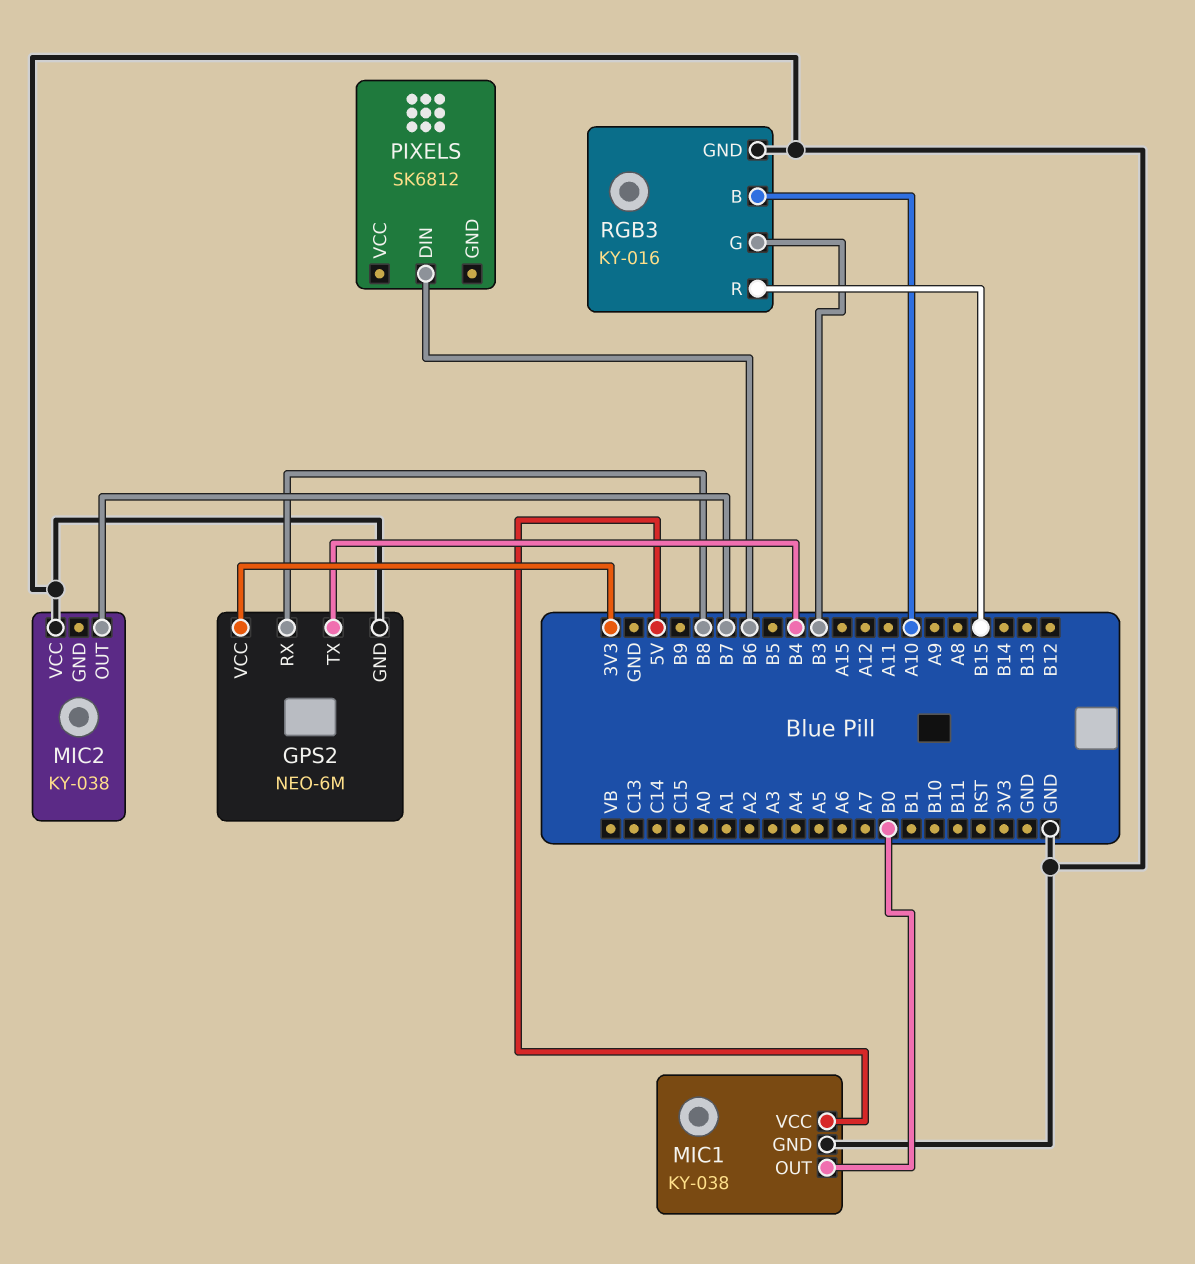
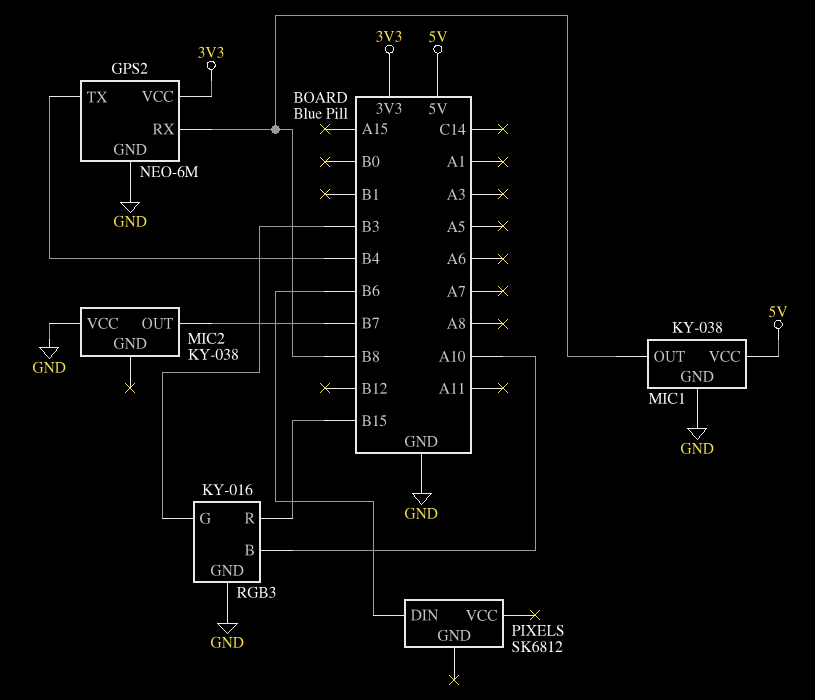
MIC1 pin OUT: B0 -> B8

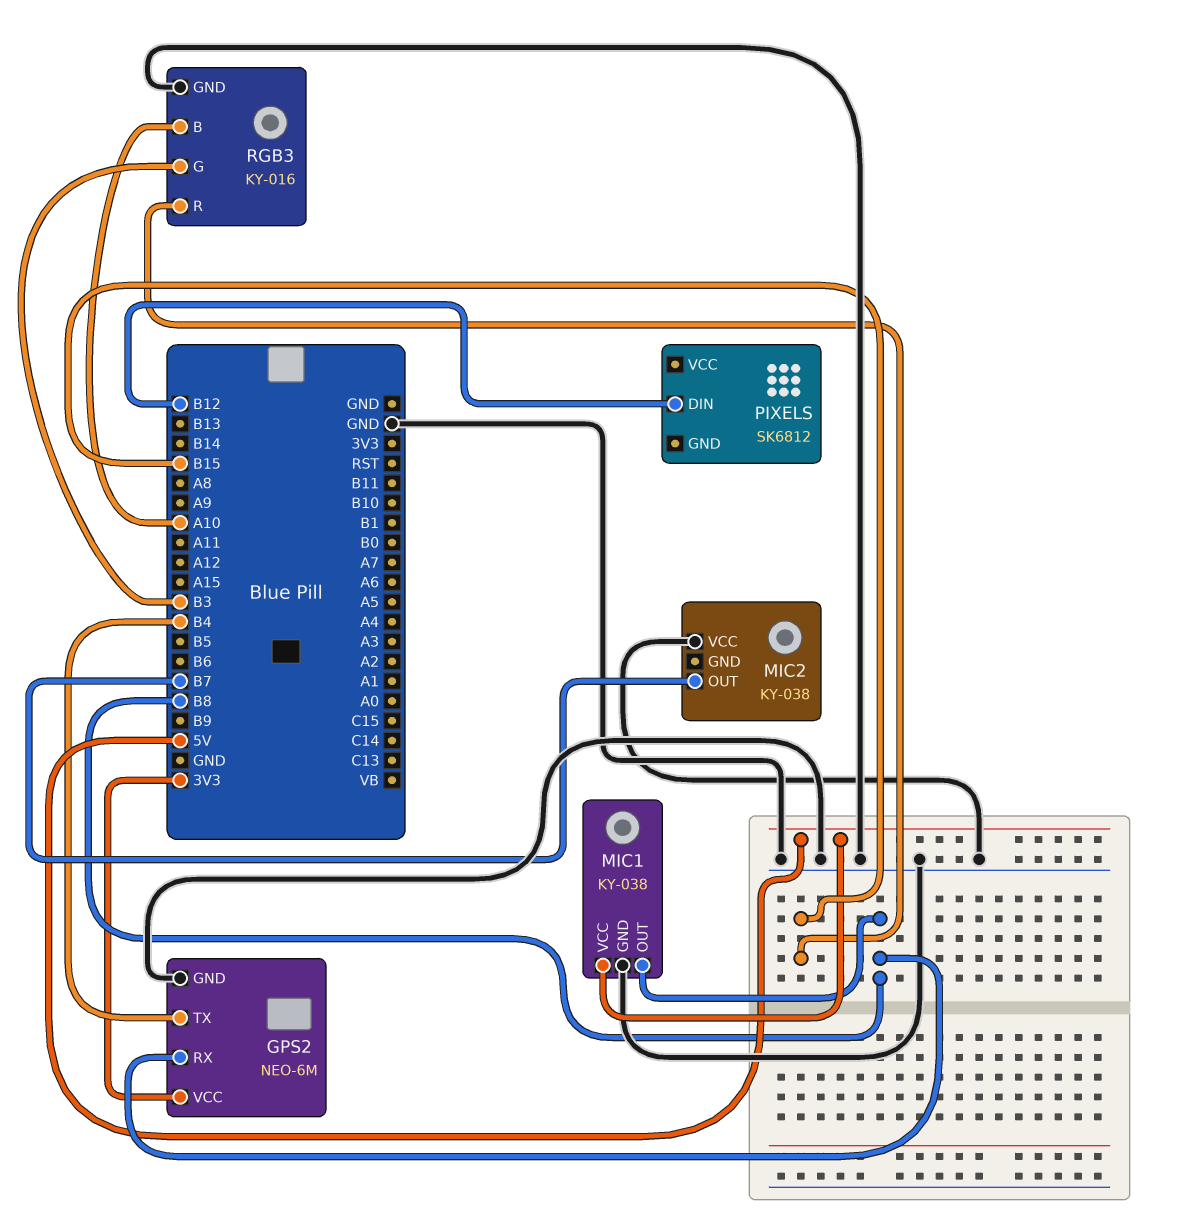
PIXELS pin DIN: B6 -> B12

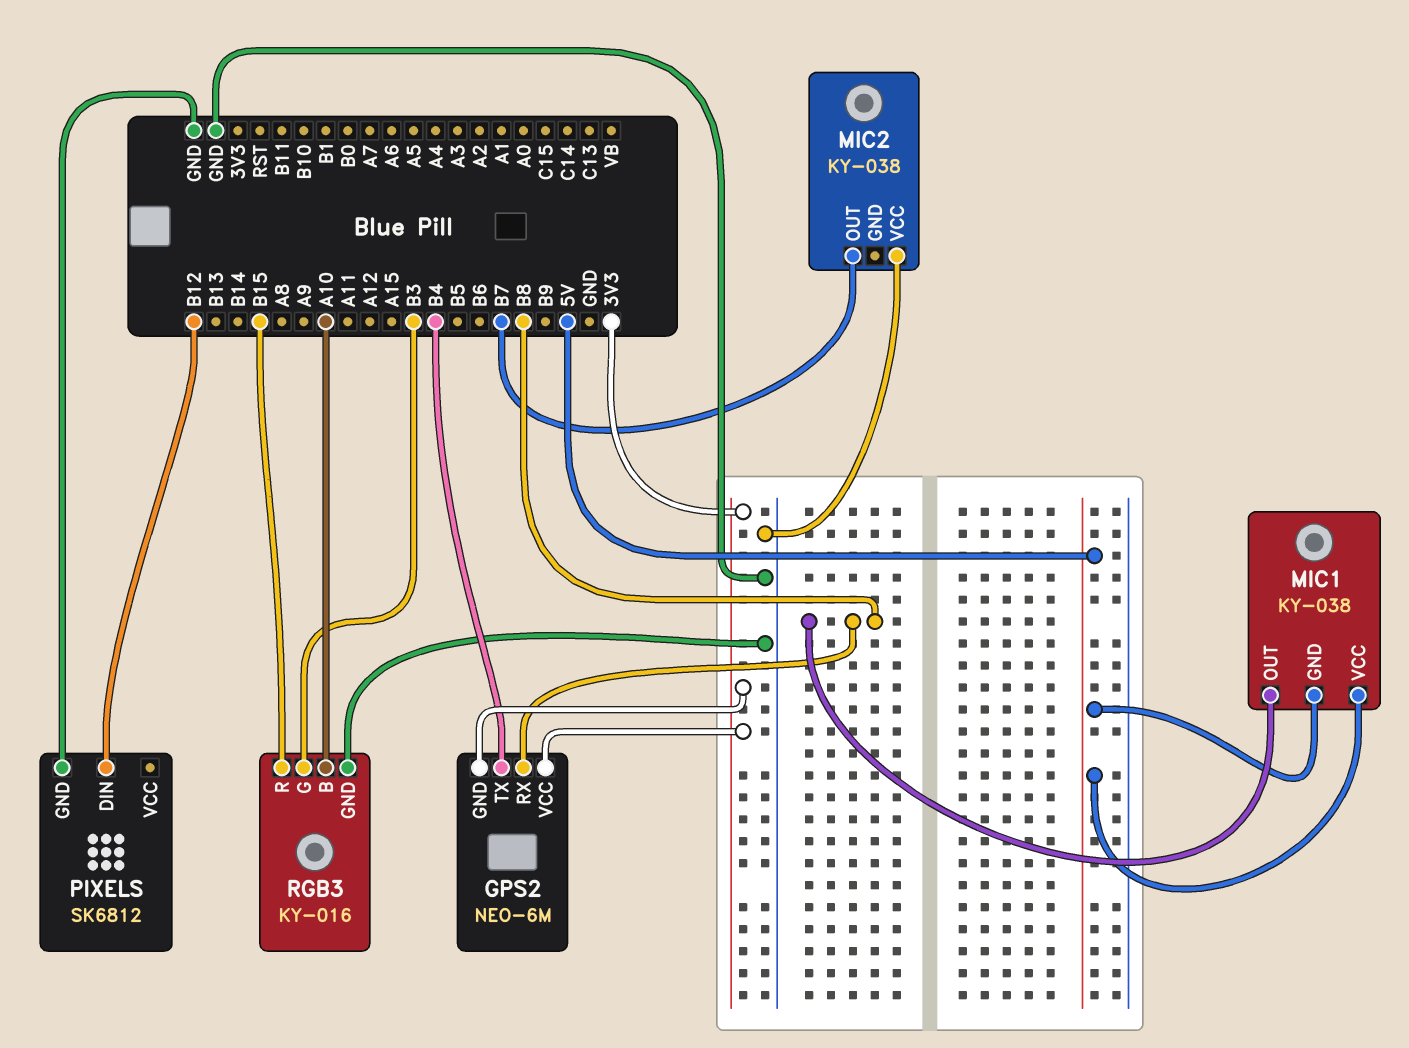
GPS2 pin GND: GND -> 3V3
MIC1 pin GND: GND -> 5V
PIXELS pin GND: none -> GND

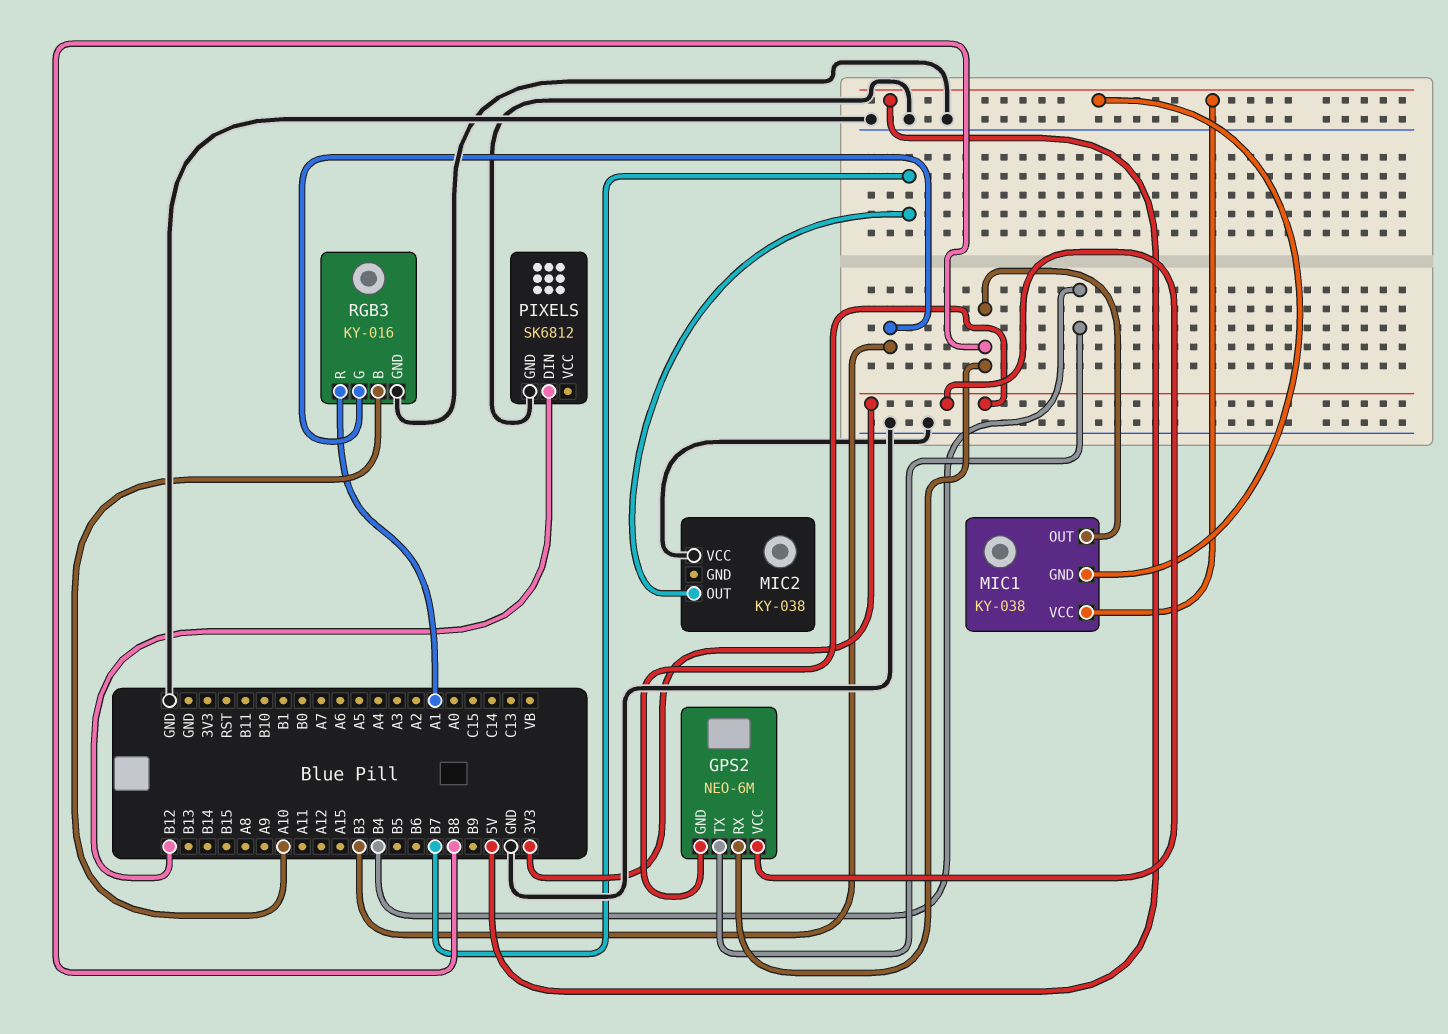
RGB3 pin R: B15 -> A1

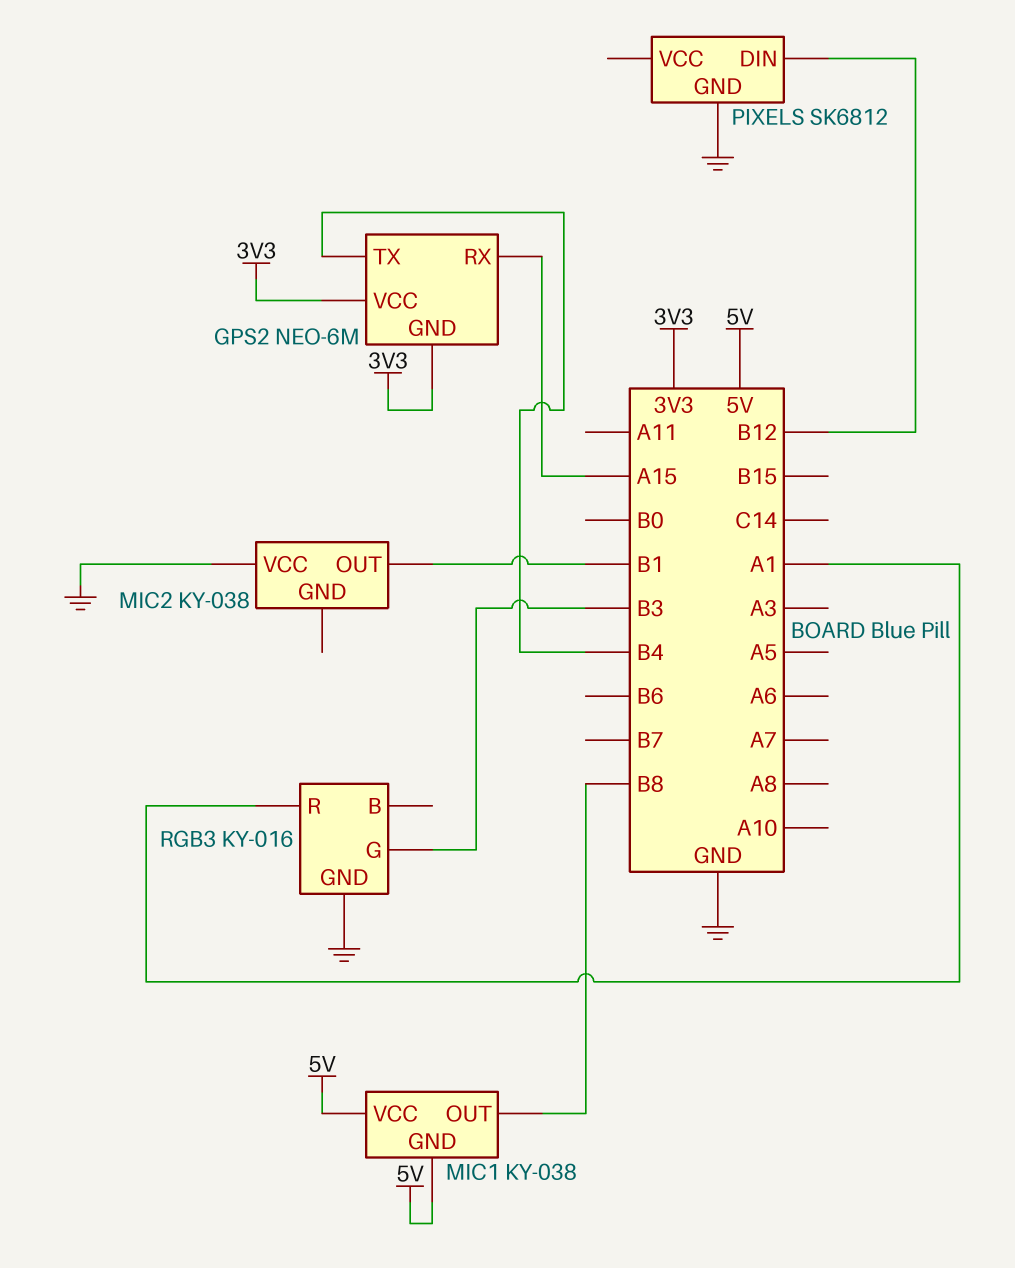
GPS2 pin RX: B8 -> A15
MIC2 pin OUT: B7 -> B1
RGB3 pin B: A10 -> none

